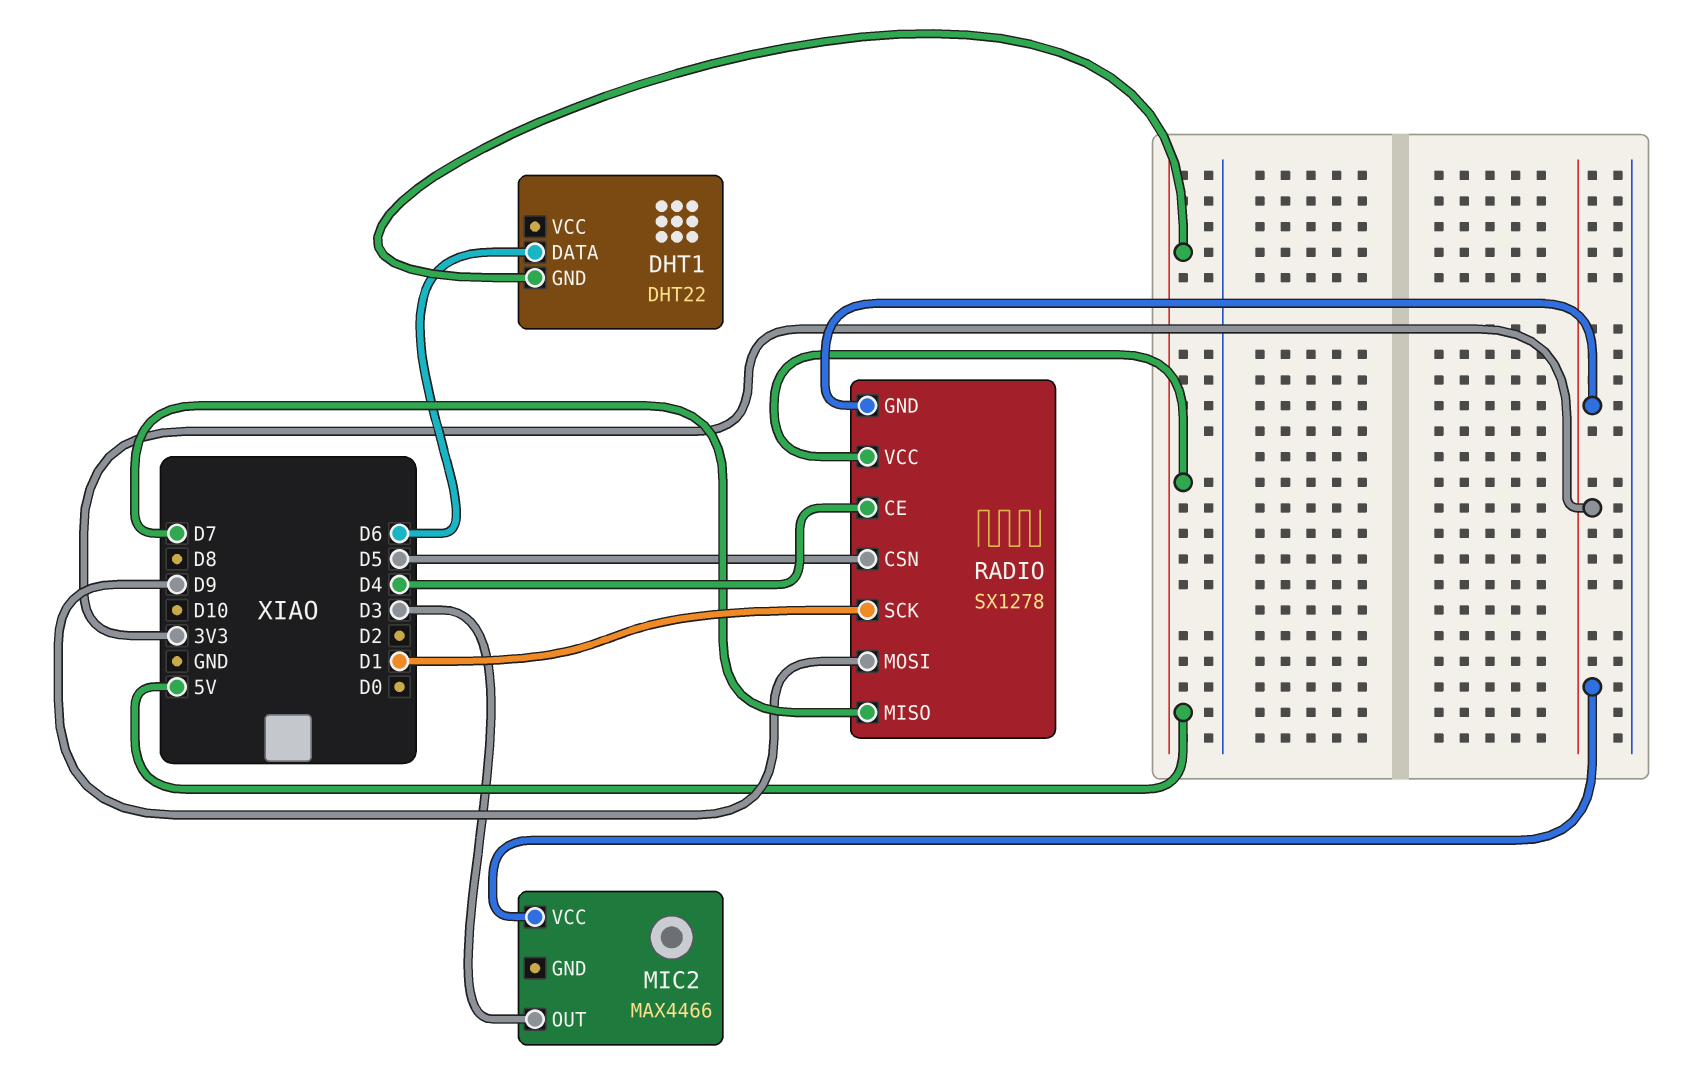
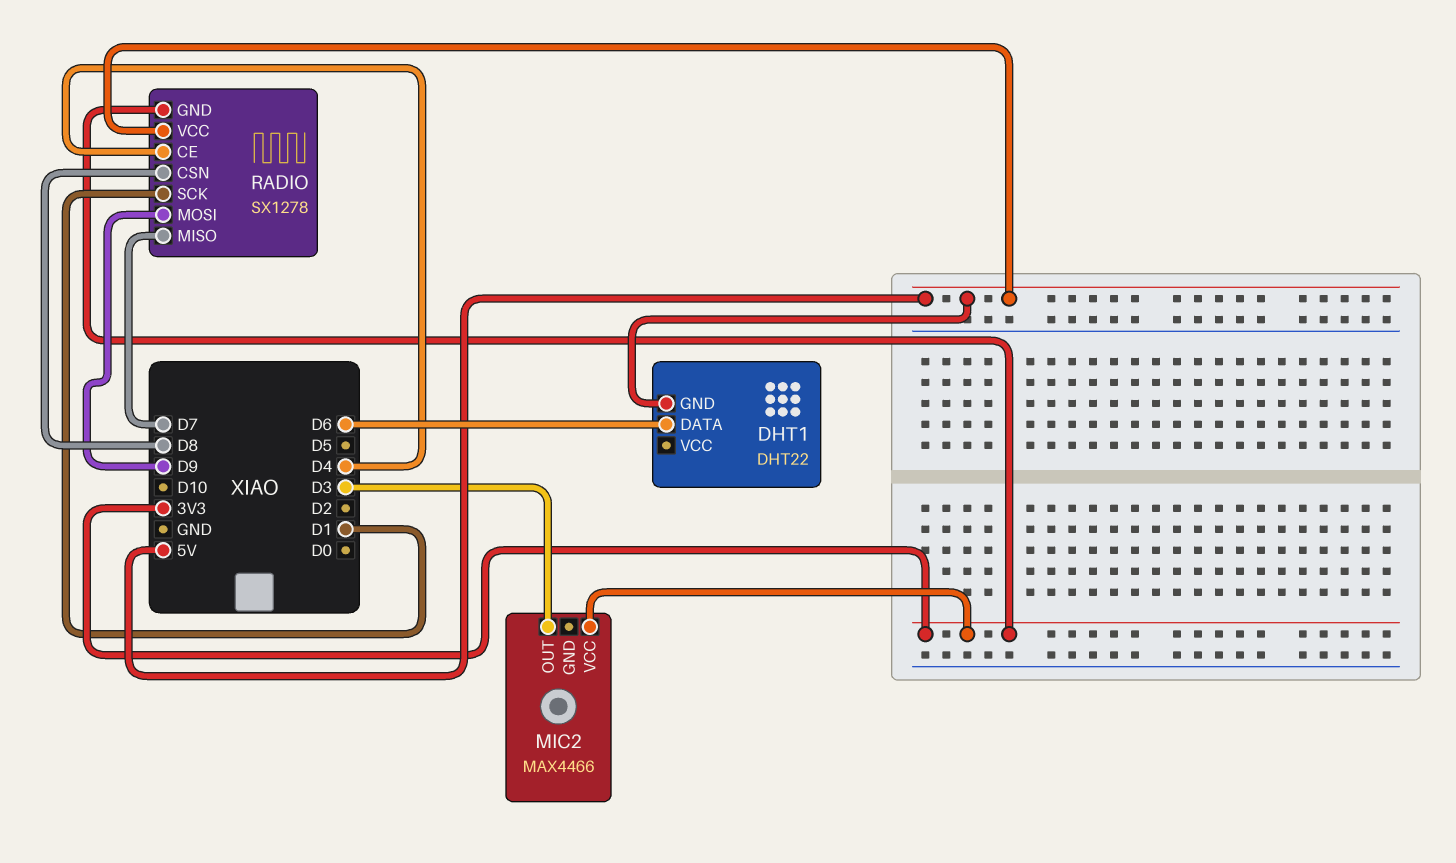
RADIO pin CSN: D5 -> D8

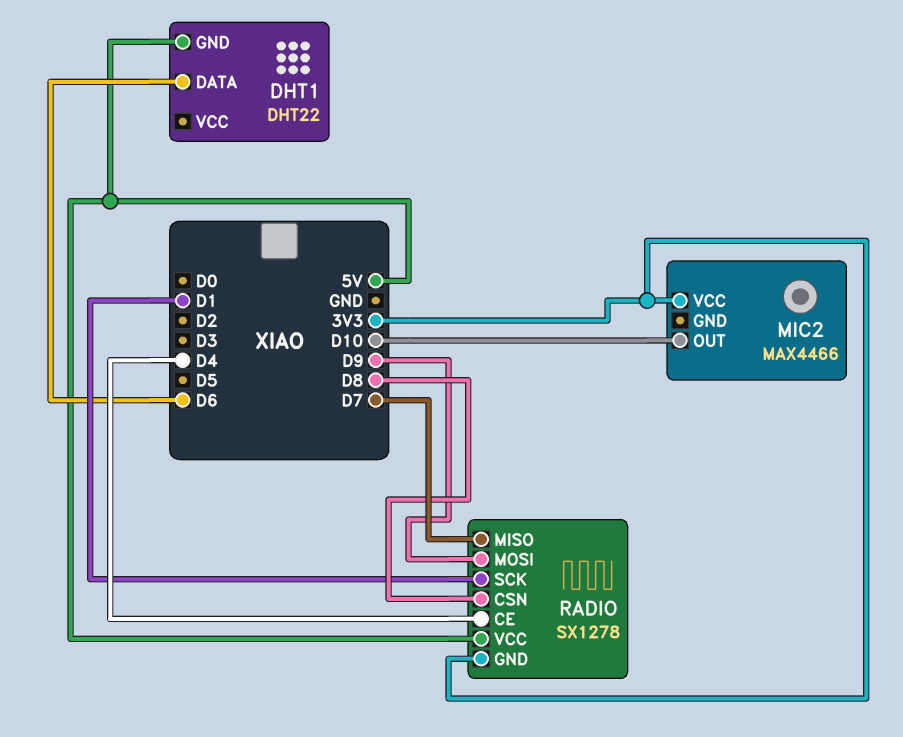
MIC2 pin OUT: D3 -> D10

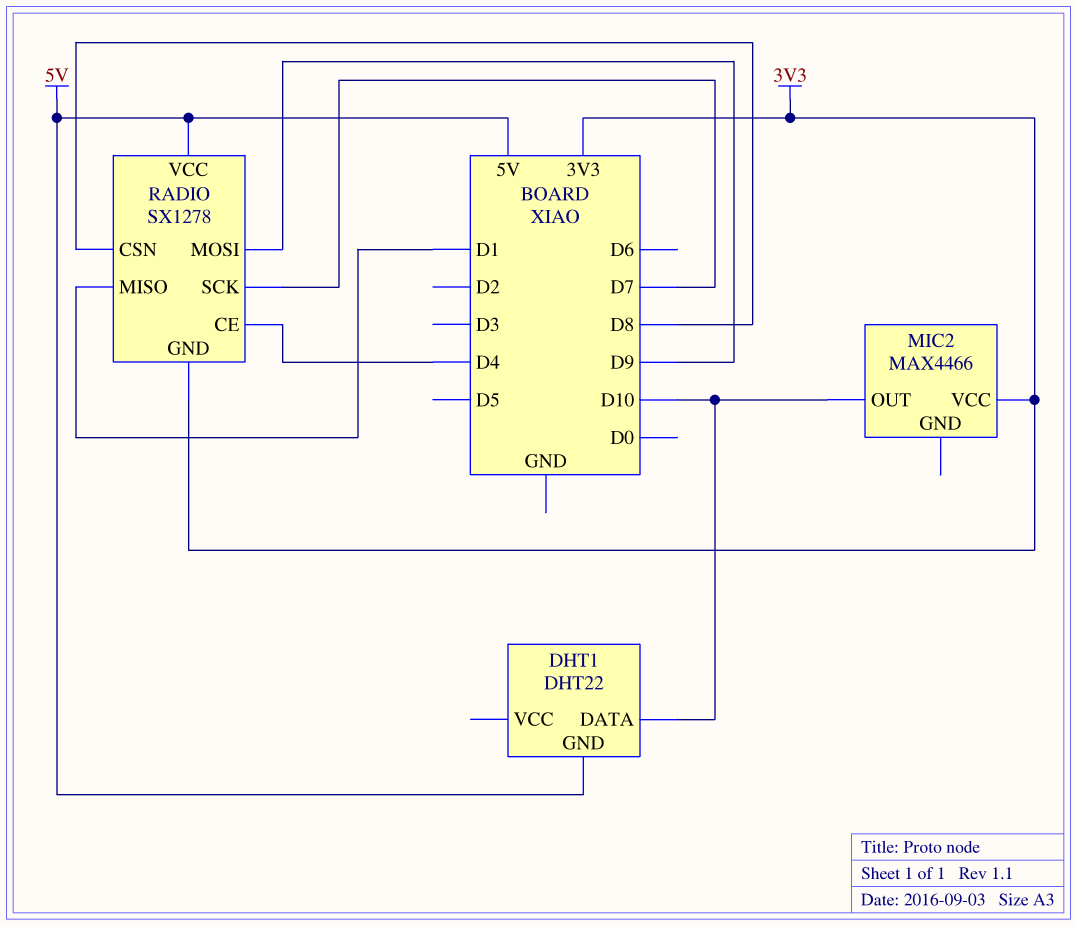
DHT1 pin DATA: D6 -> D10
RADIO pin MISO: D7 -> D1
RADIO pin SCK: D1 -> D7

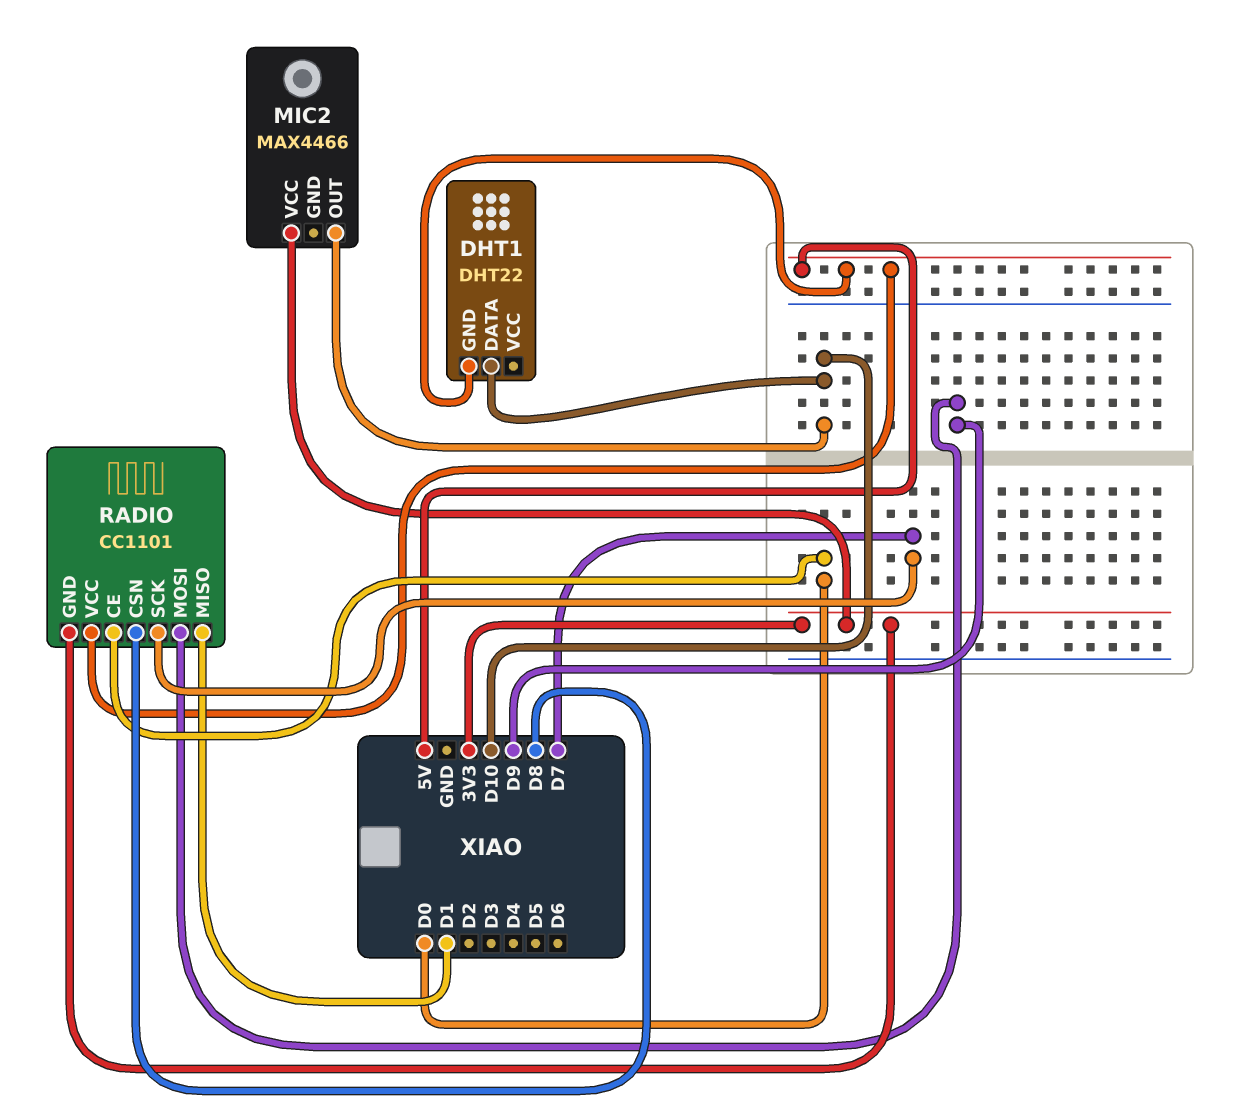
RADIO: SX1278 -> CC1101
RADIO pin CE: D4 -> D0

